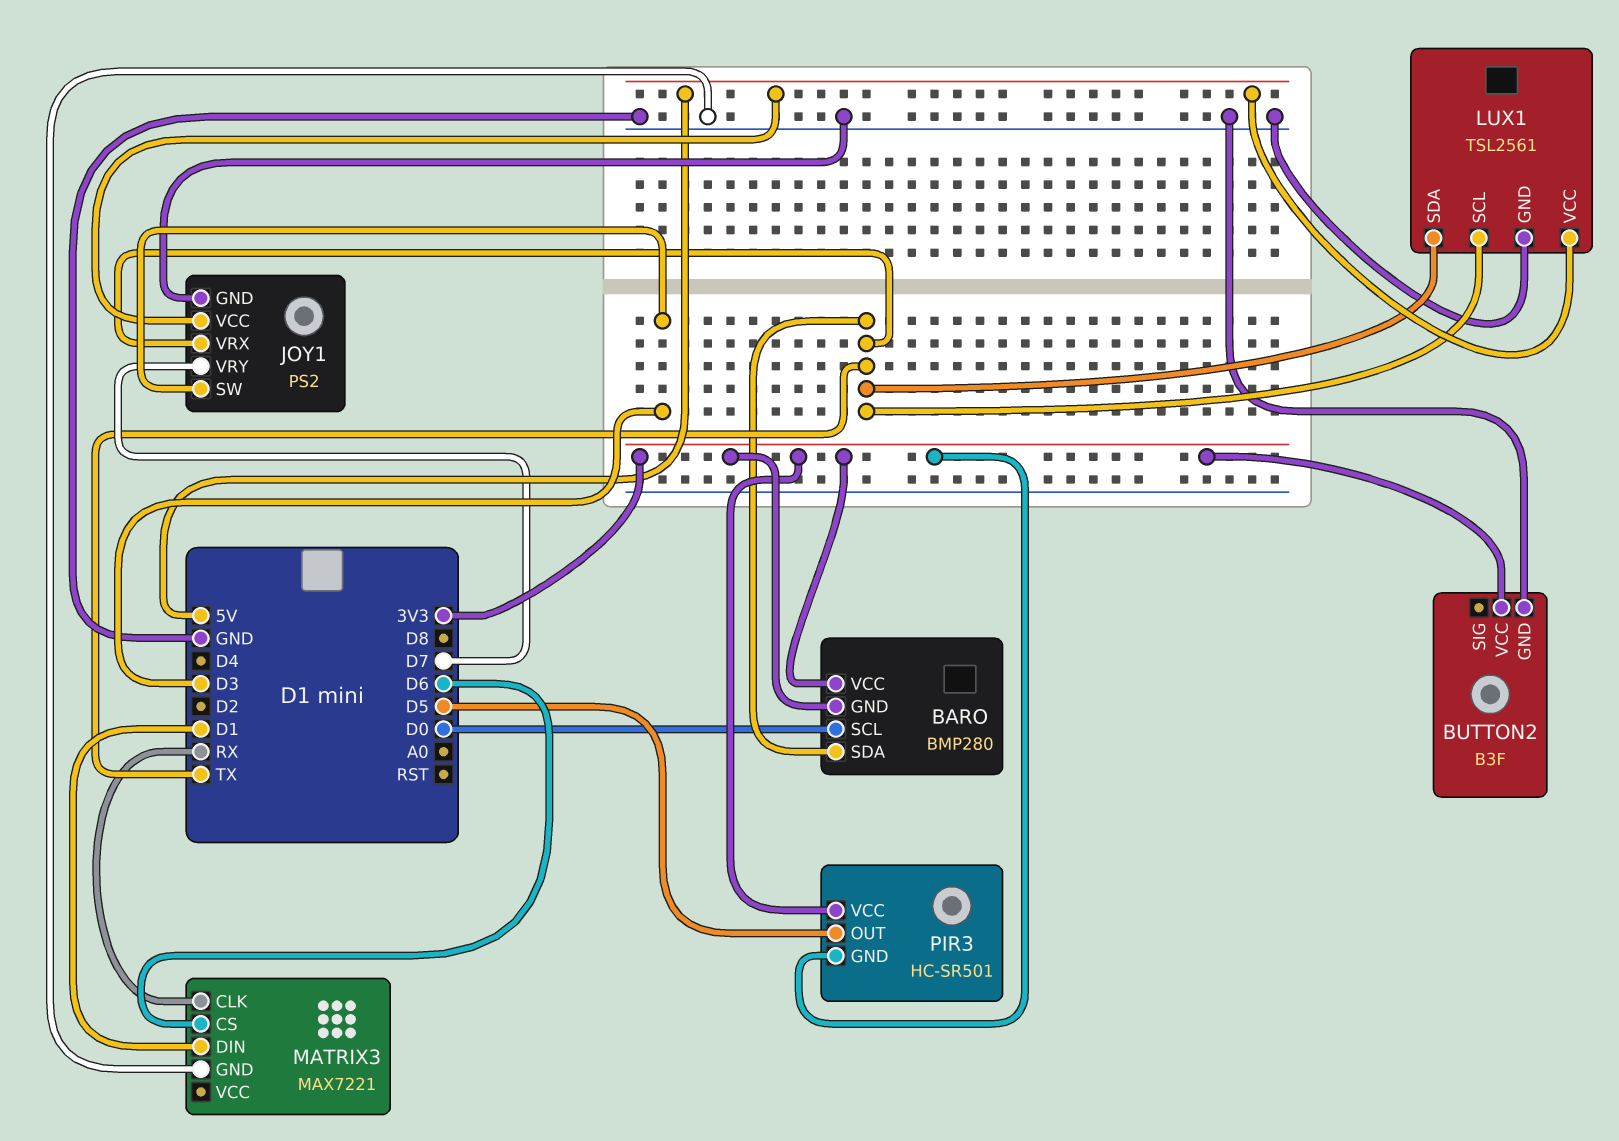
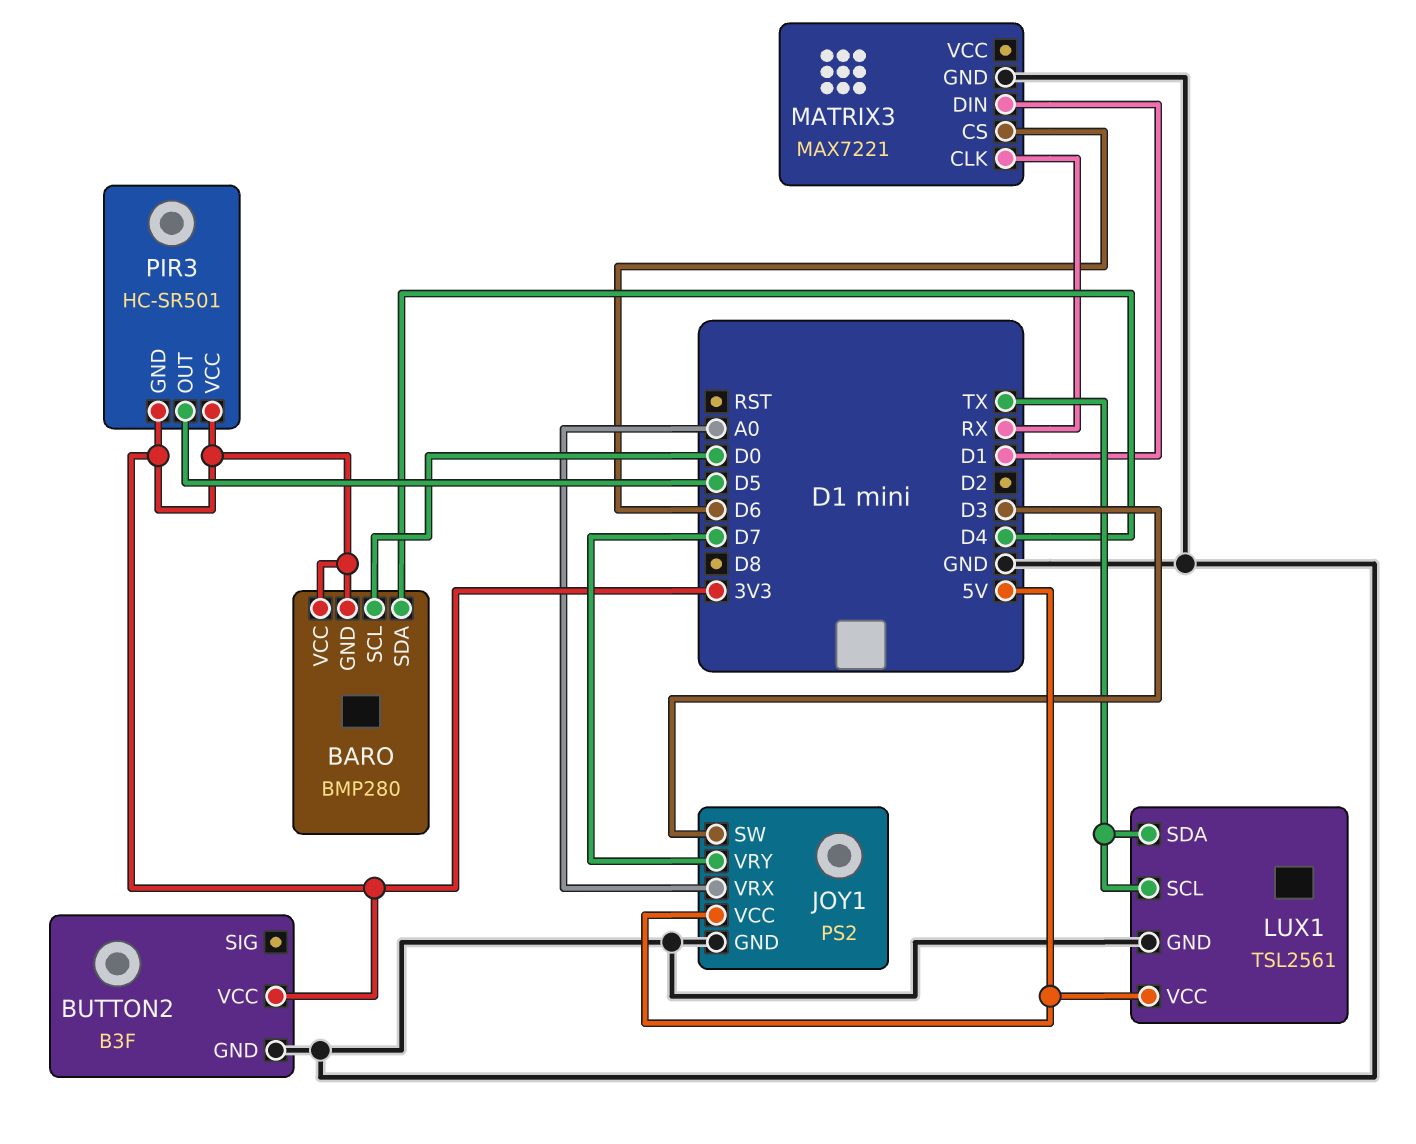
BARO pin SDA: TX -> D4
JOY1 pin VRX: TX -> A0

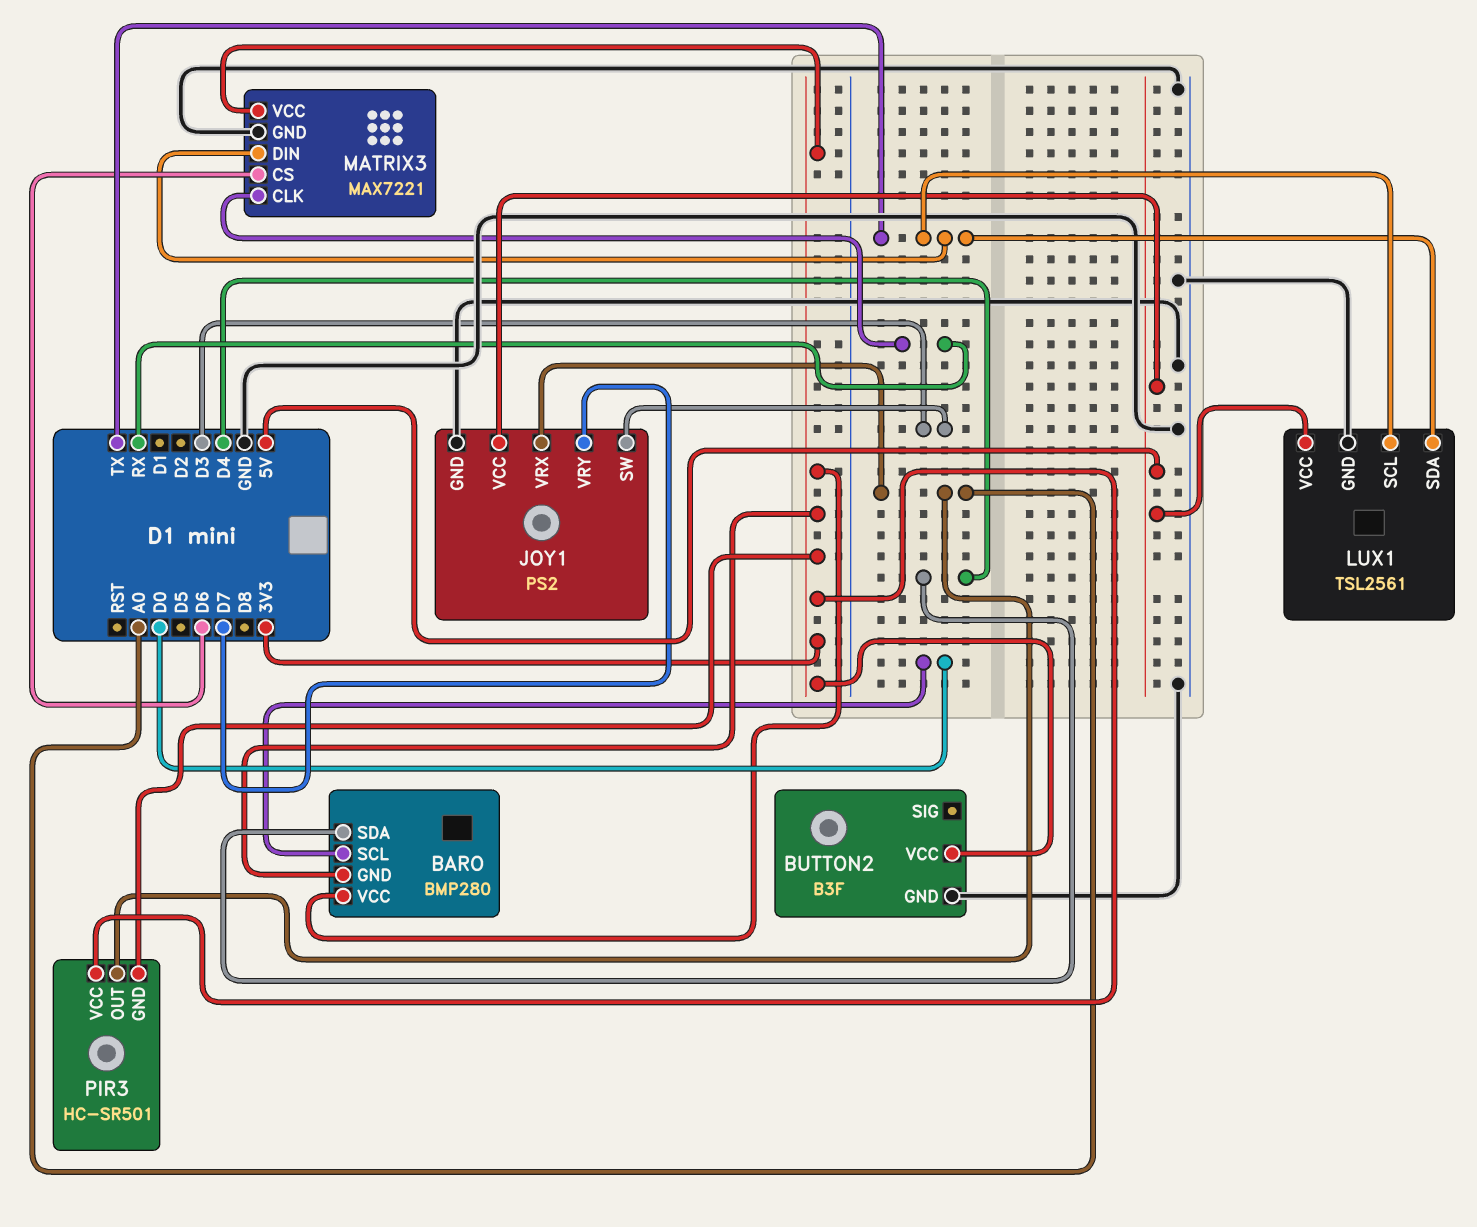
MATRIX3 pin DIN: D1 -> TX
MATRIX3 pin VCC: none -> 3V3
PIR3 pin OUT: D5 -> A0

